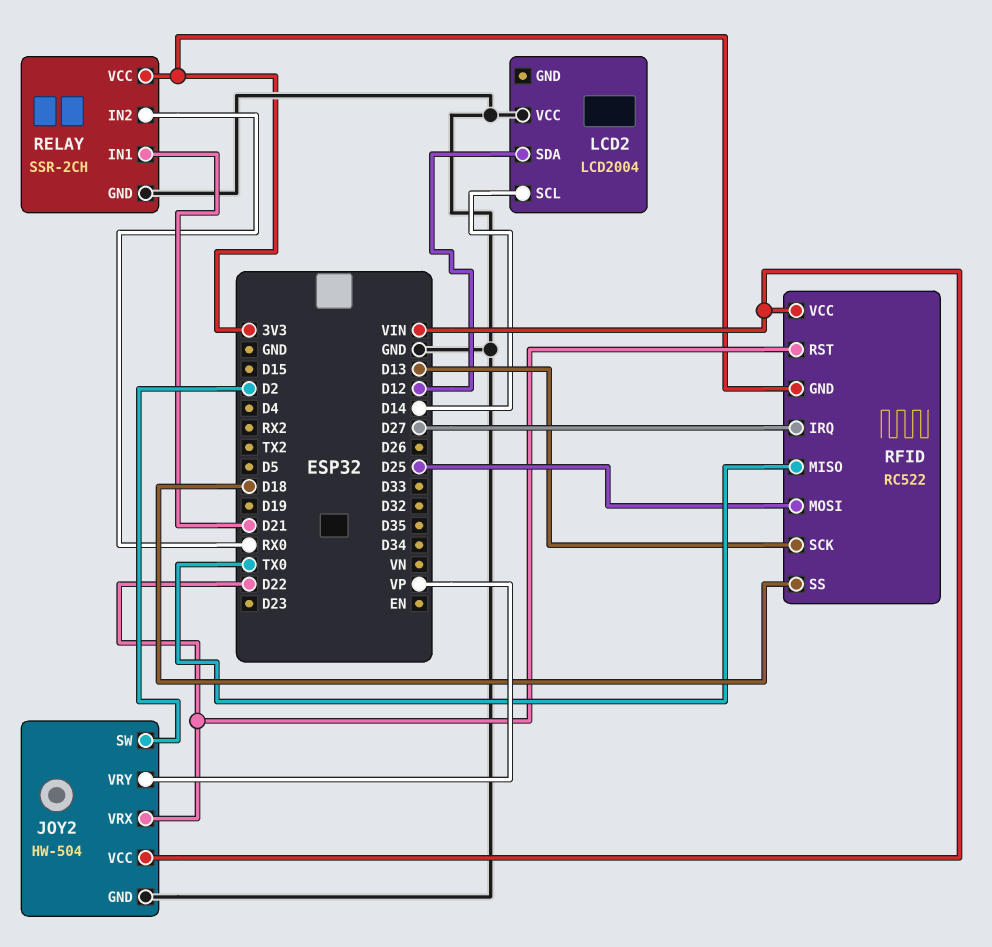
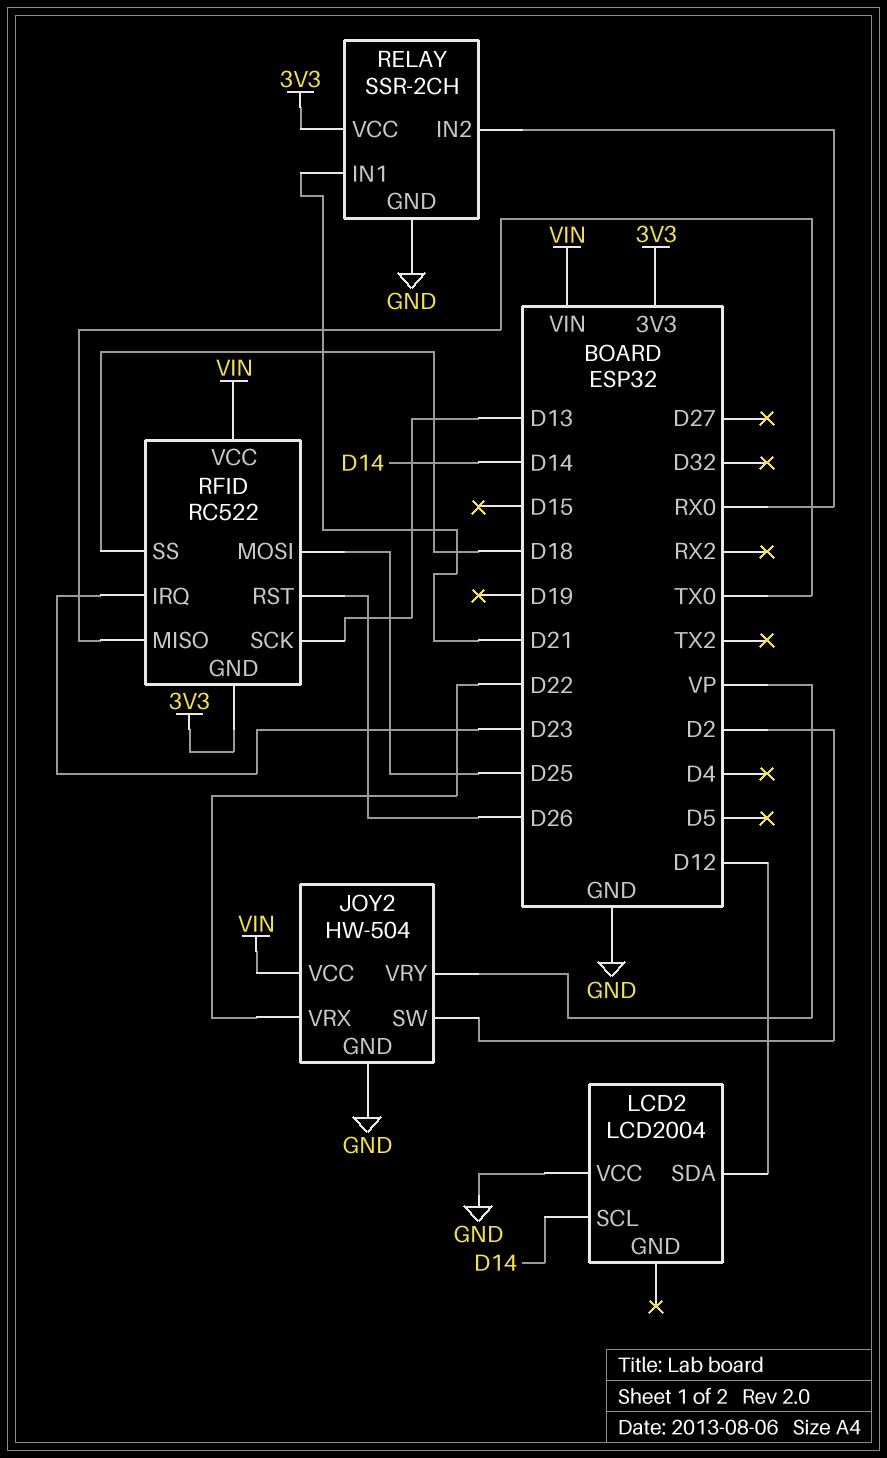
RFID pin IRQ: D27 -> D23
RFID pin RST: D22 -> D26

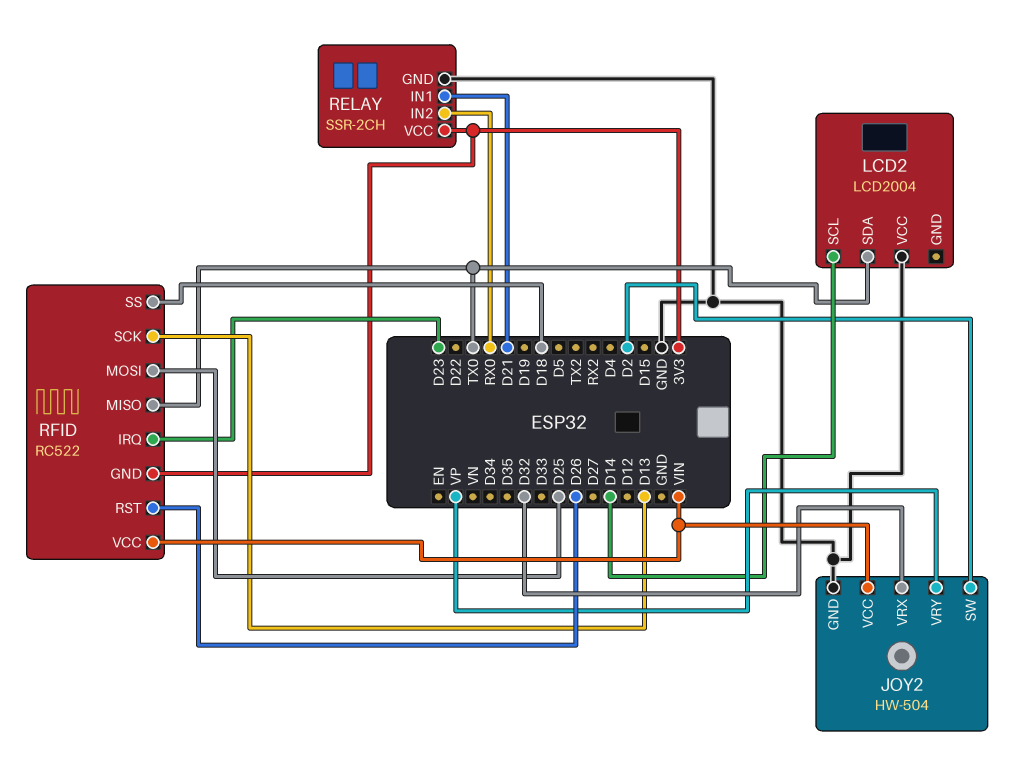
JOY2 pin VRX: D22 -> D32
LCD2 pin SDA: D12 -> TX0

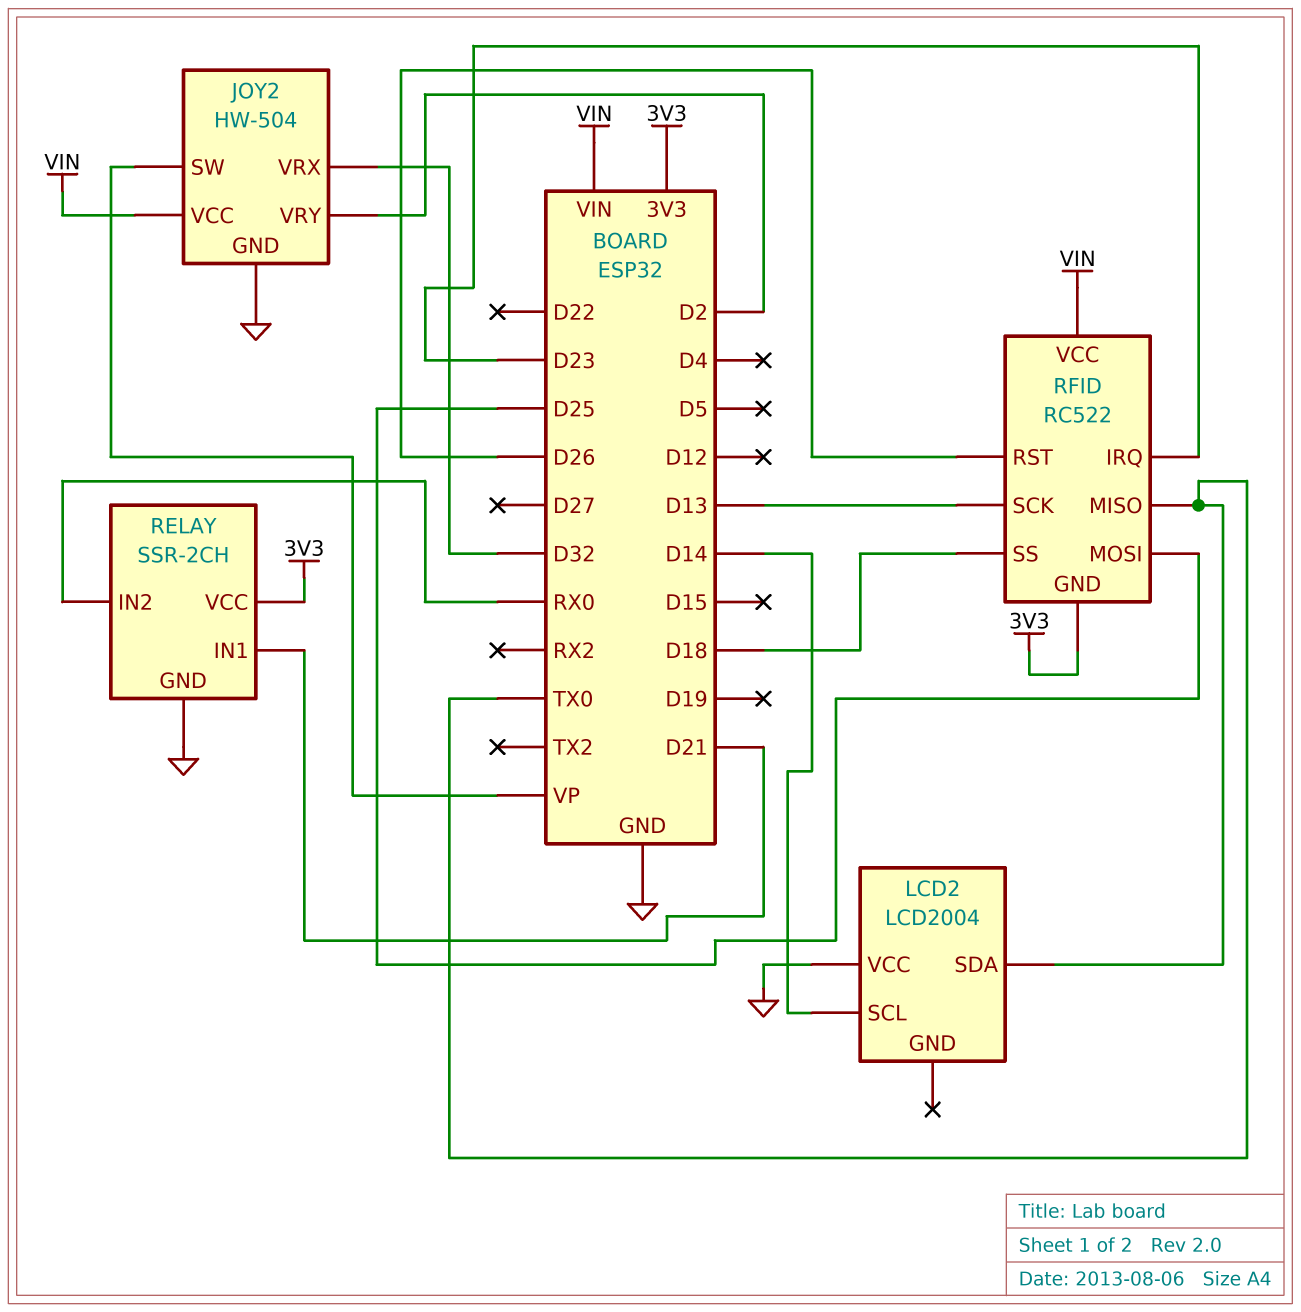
JOY2 pin SW: D2 -> VP
JOY2 pin VRY: VP -> D2

